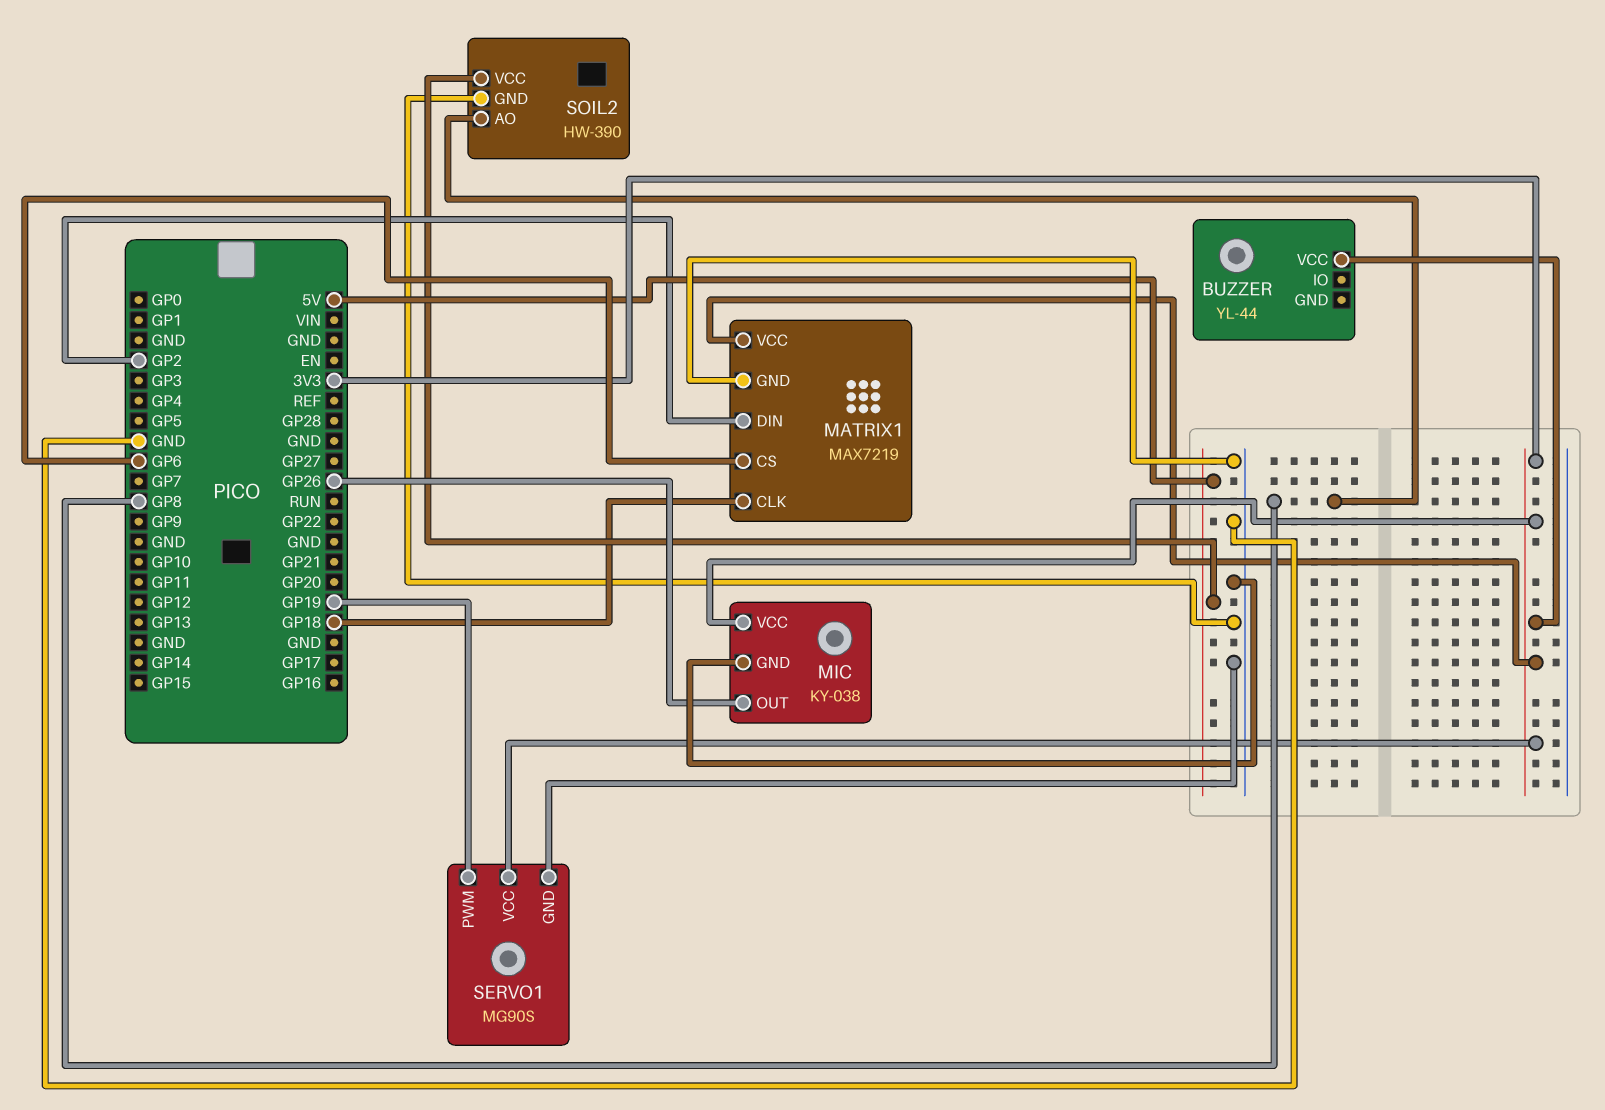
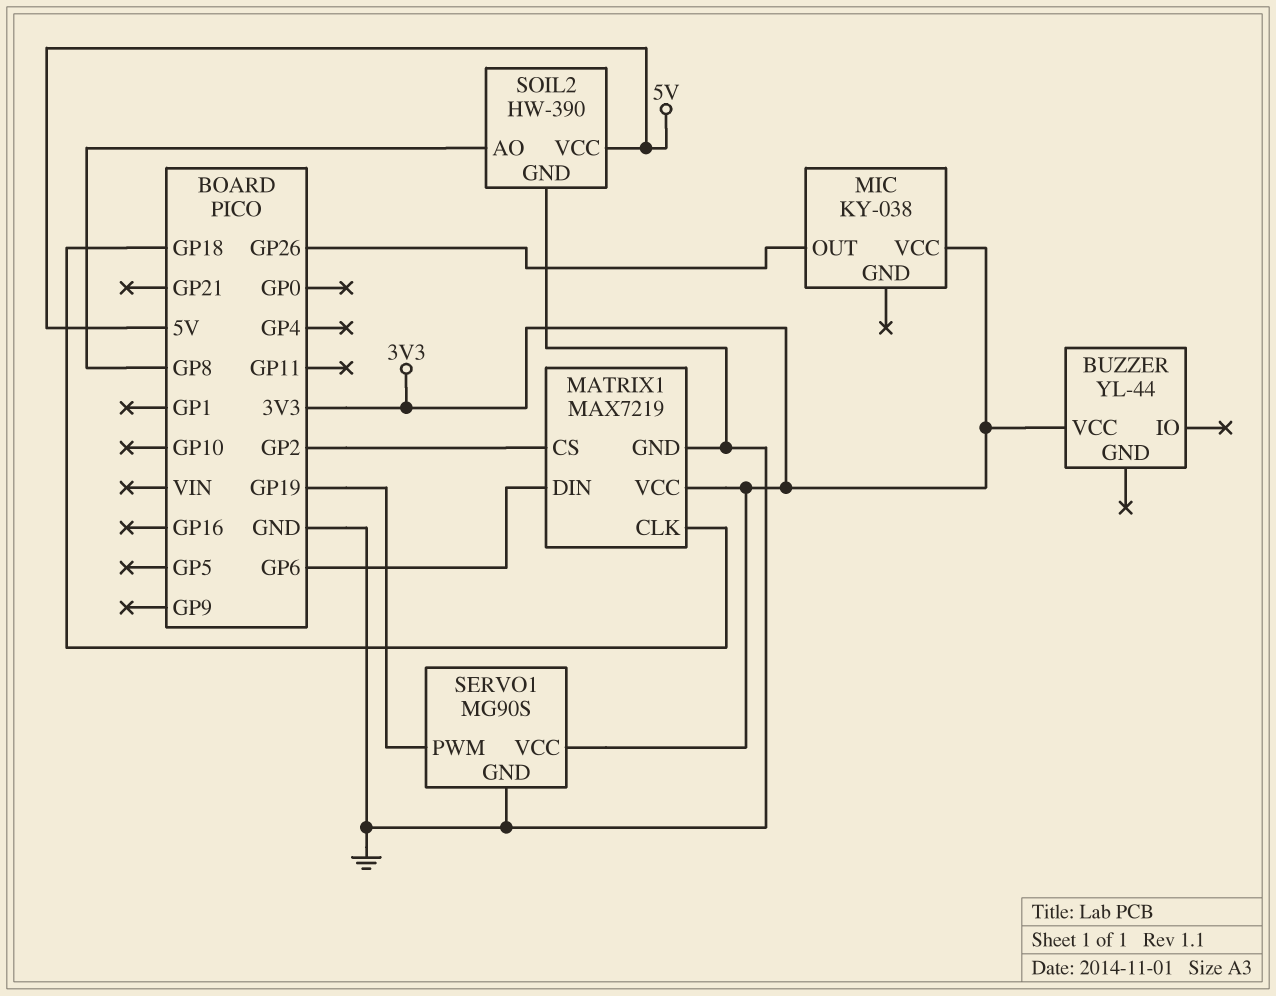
MATRIX1 pin CS: GP6 -> GP2
MATRIX1 pin DIN: GP2 -> GP6
MIC pin GND: GND -> none

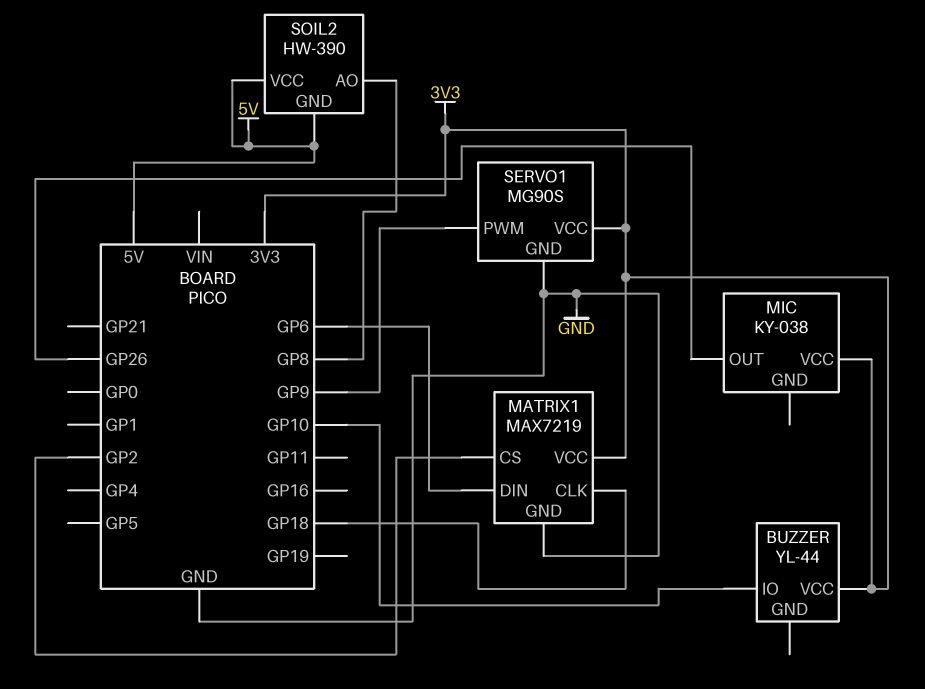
BUZZER pin IO: none -> GP10
SERVO1 pin PWM: GP19 -> GP9
SOIL2 pin GND: GND -> 5V

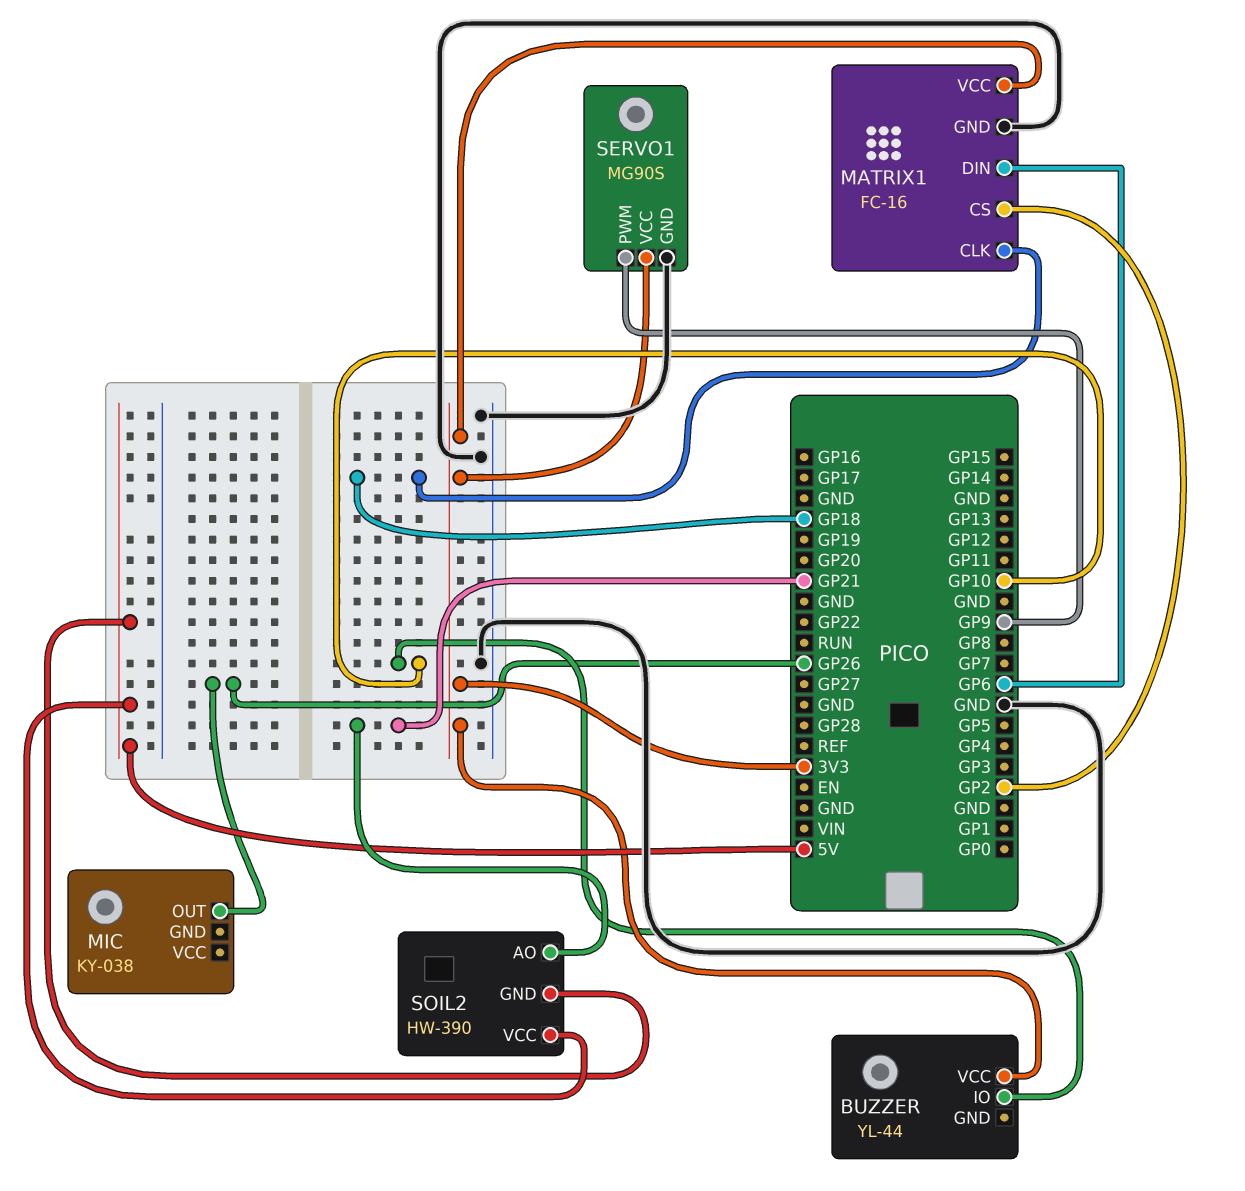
MATRIX1: MAX7219 -> FC-16
MIC pin VCC: 3V3 -> none
SOIL2 pin AO: GP8 -> GP21

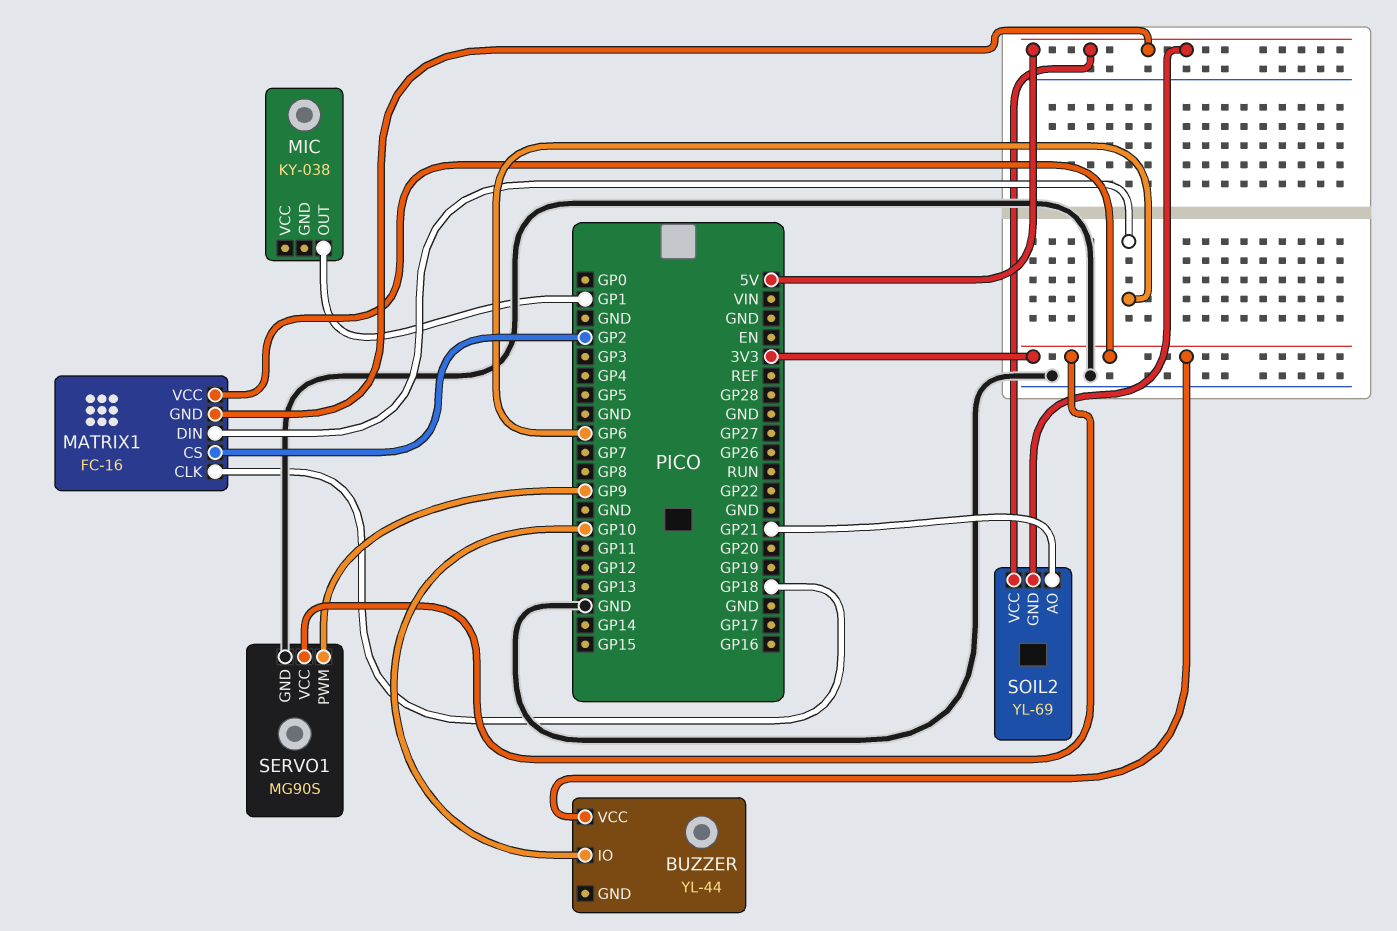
MATRIX1 pin GND: GND -> 5V
MIC pin OUT: GP26 -> GP1
SOIL2: HW-390 -> YL-69

